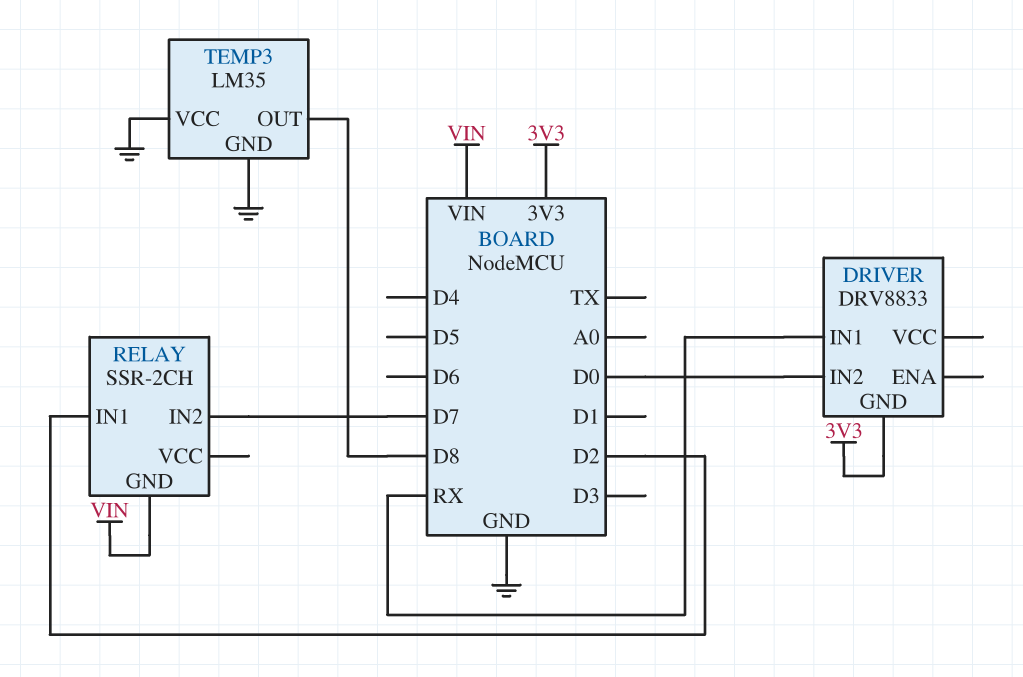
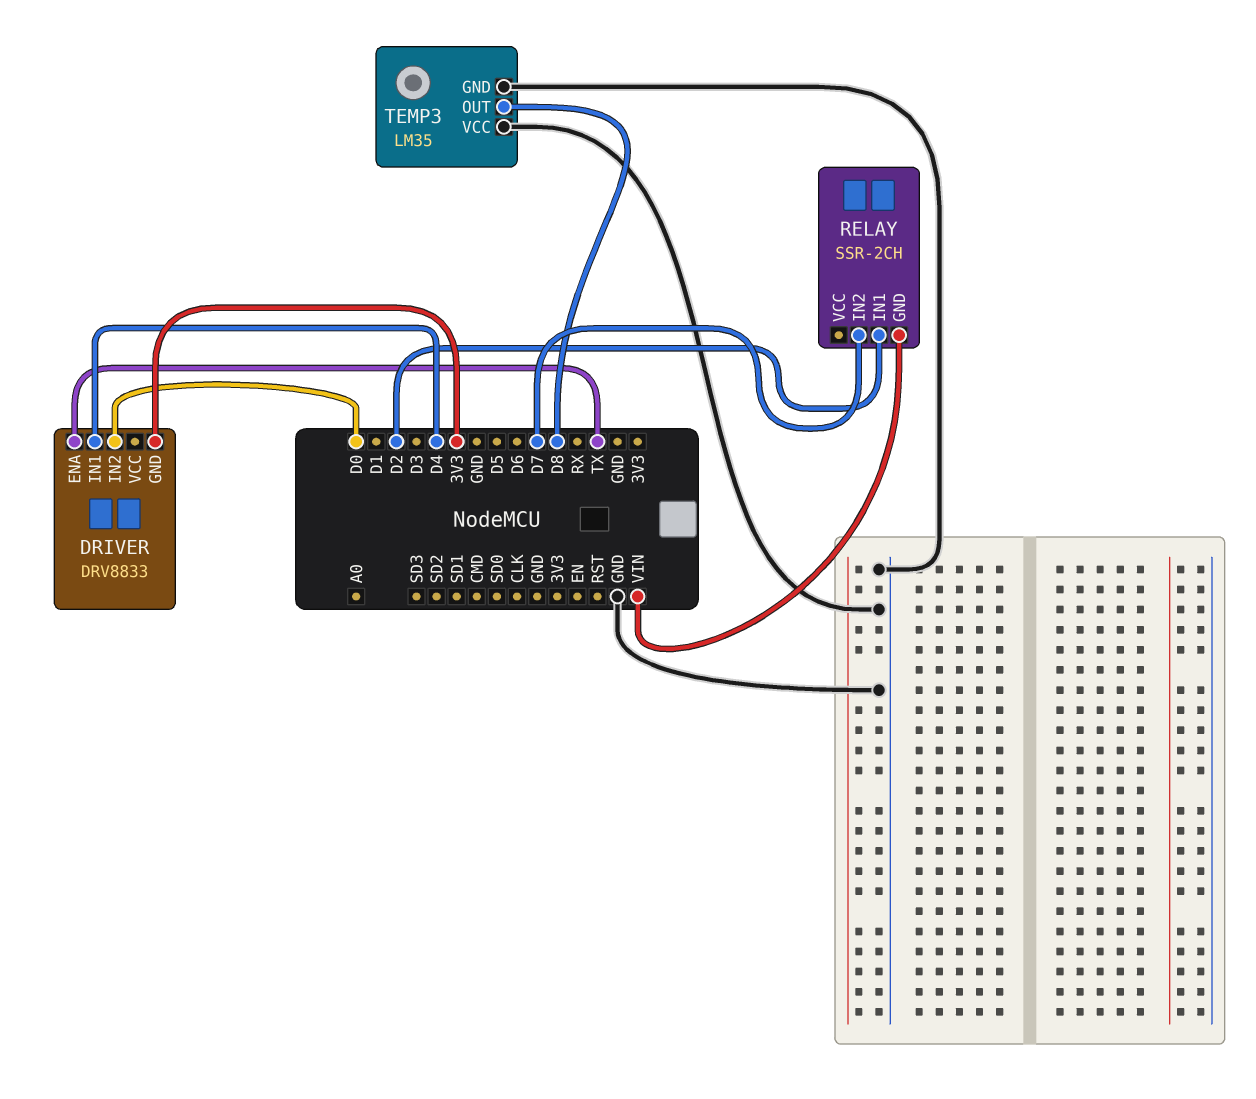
DRIVER pin ENA: none -> TX
DRIVER pin IN1: RX -> D4

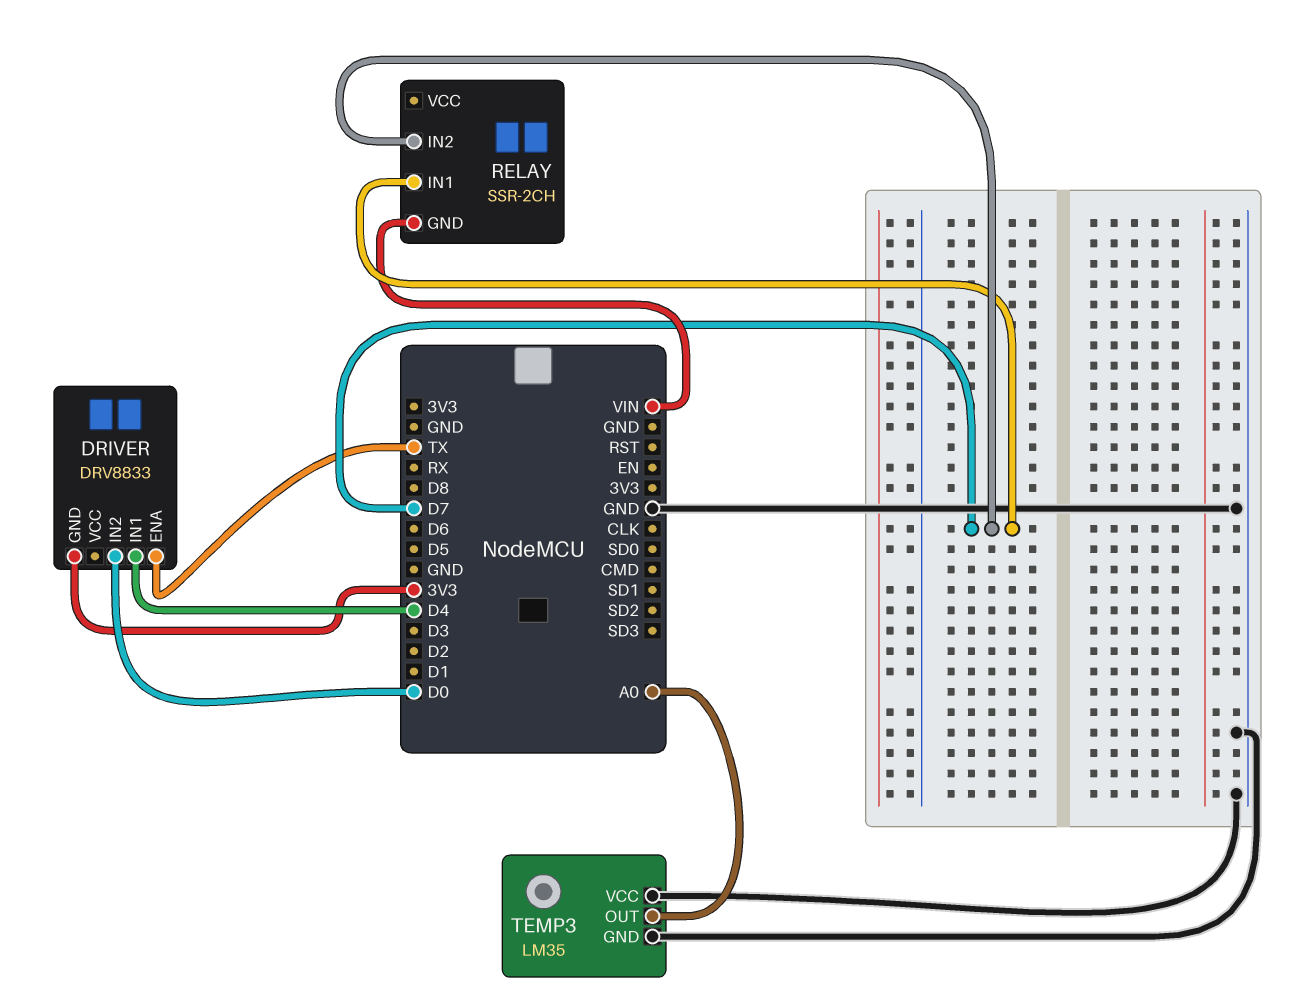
RELAY pin IN1: D2 -> D7
TEMP3 pin OUT: D8 -> A0

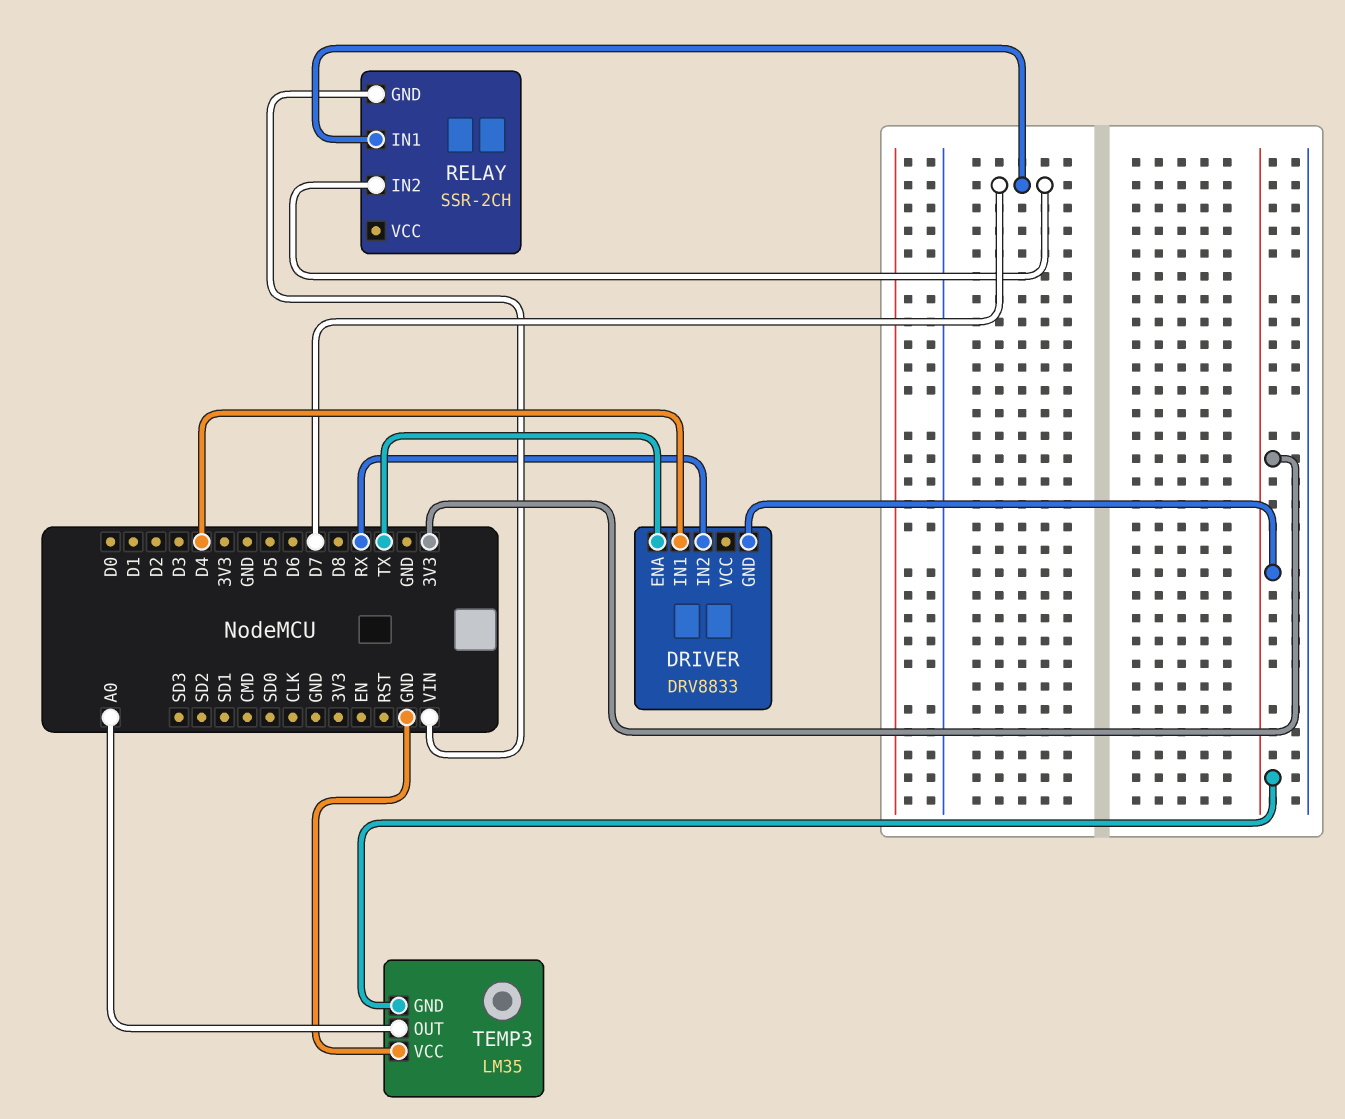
DRIVER pin IN2: D0 -> RX
TEMP3 pin GND: GND -> 3V3

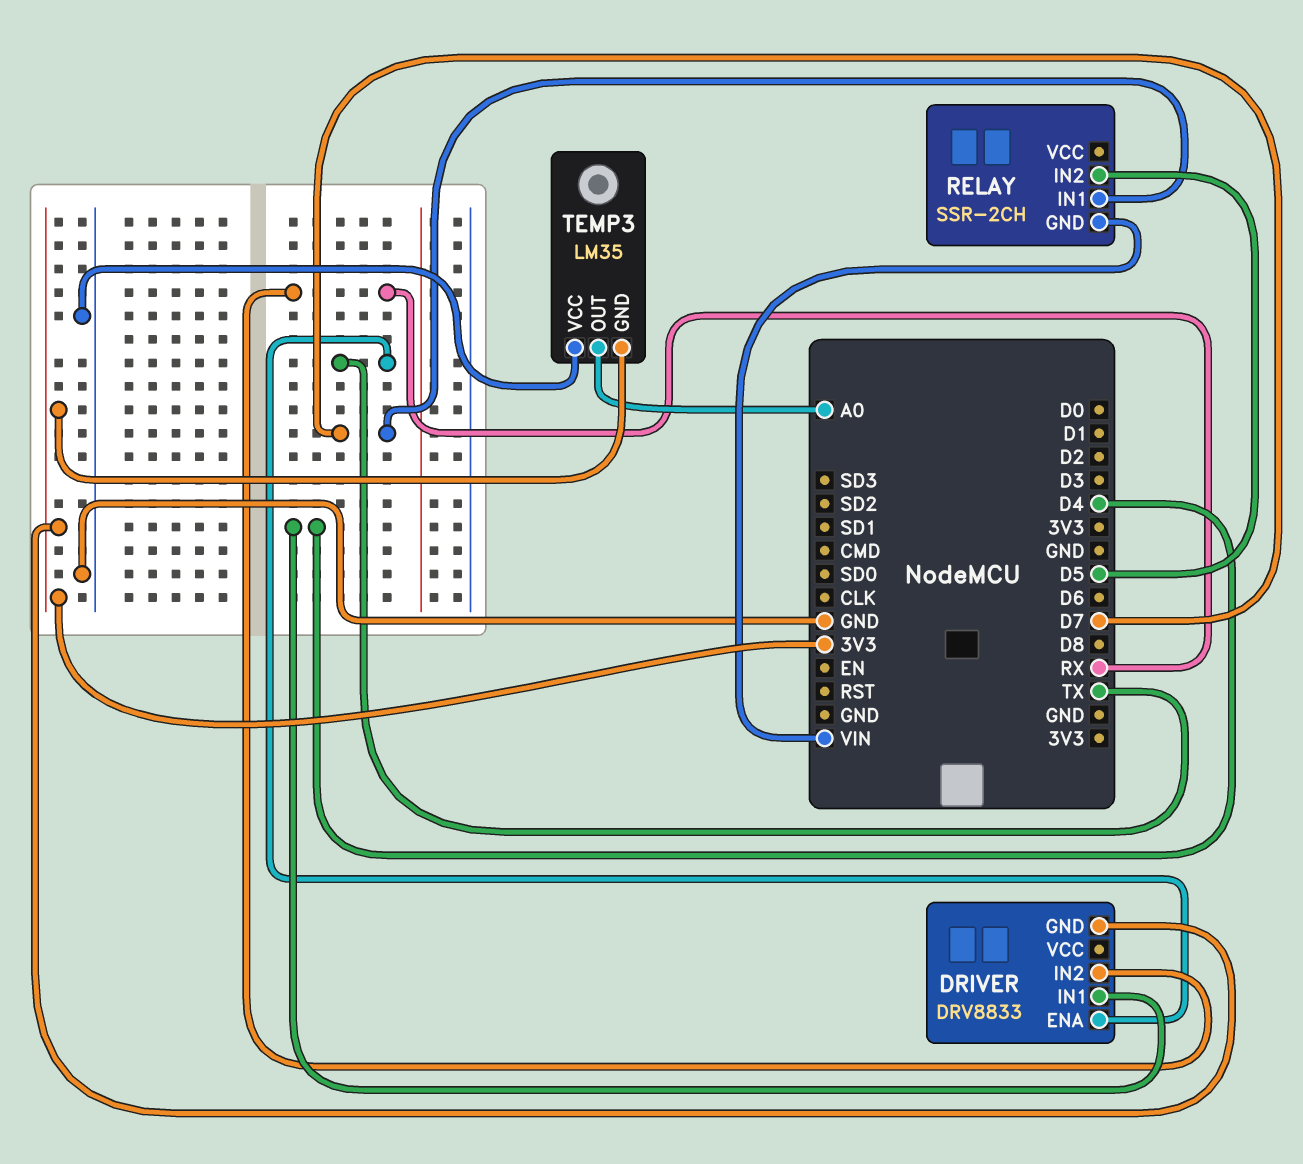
RELAY pin IN2: D7 -> D5

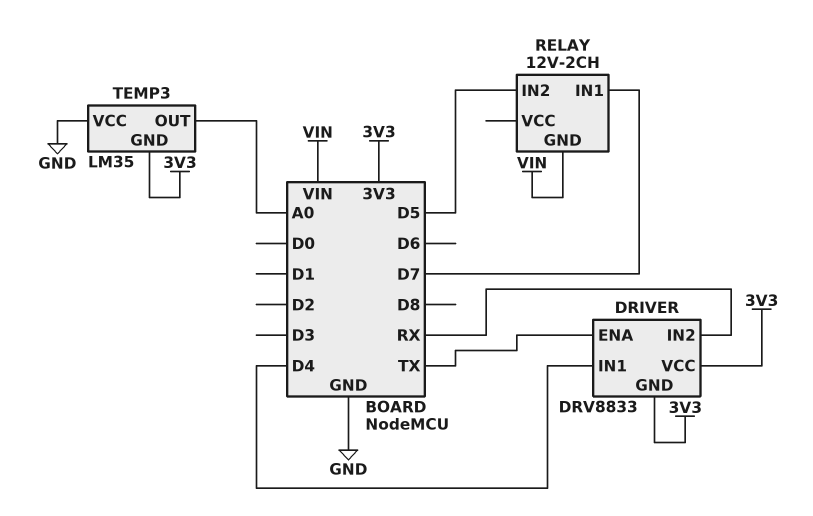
DRIVER pin VCC: none -> 3V3
RELAY: SSR-2CH -> 12V-2CH

